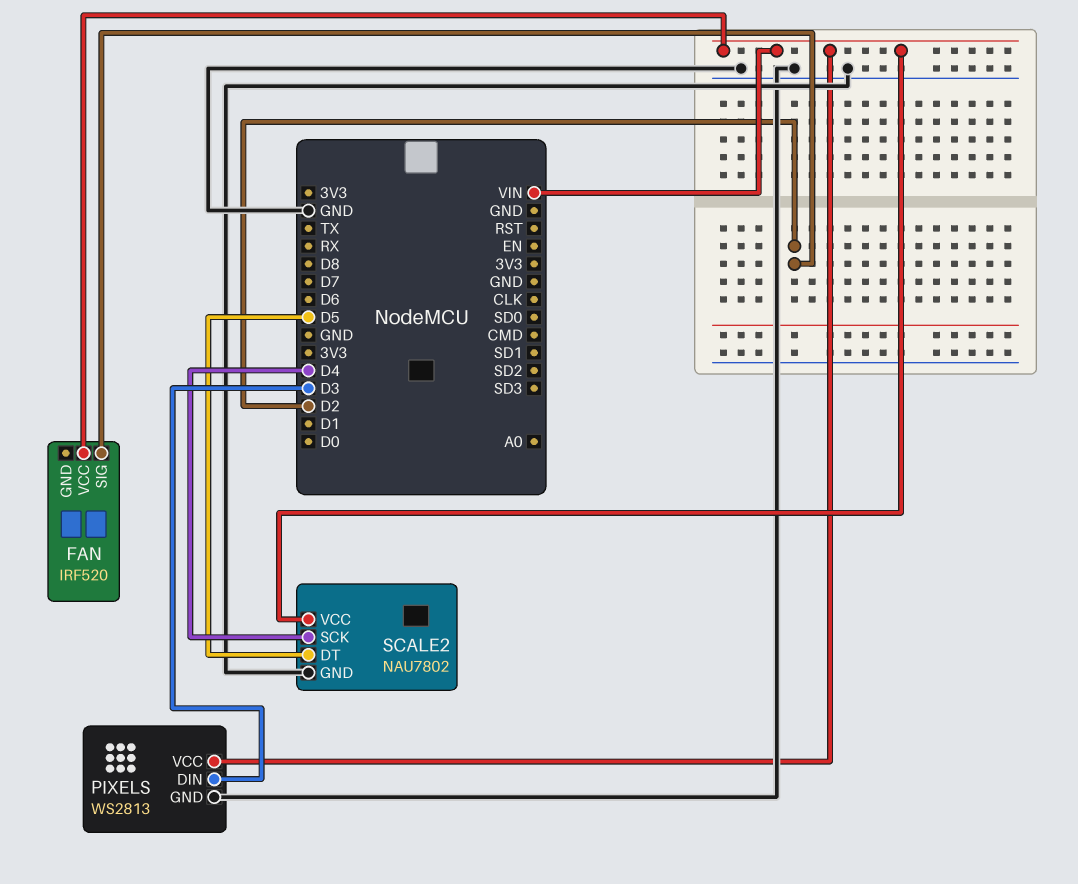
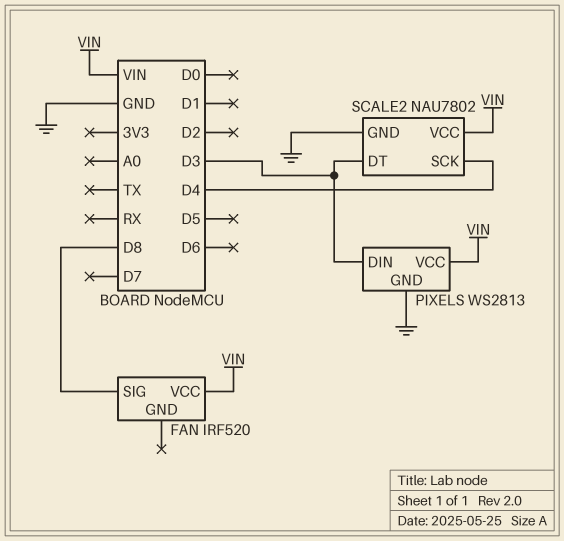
FAN pin SIG: D2 -> D8
SCALE2 pin DT: D5 -> D3

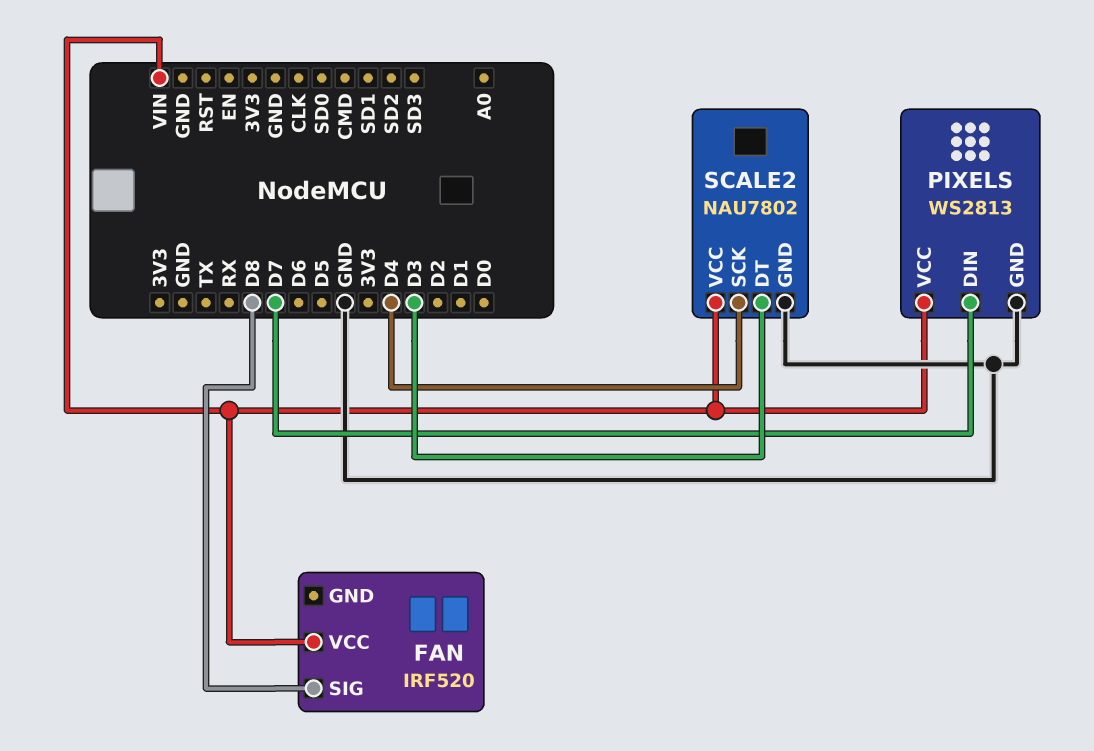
PIXELS pin DIN: D3 -> D7

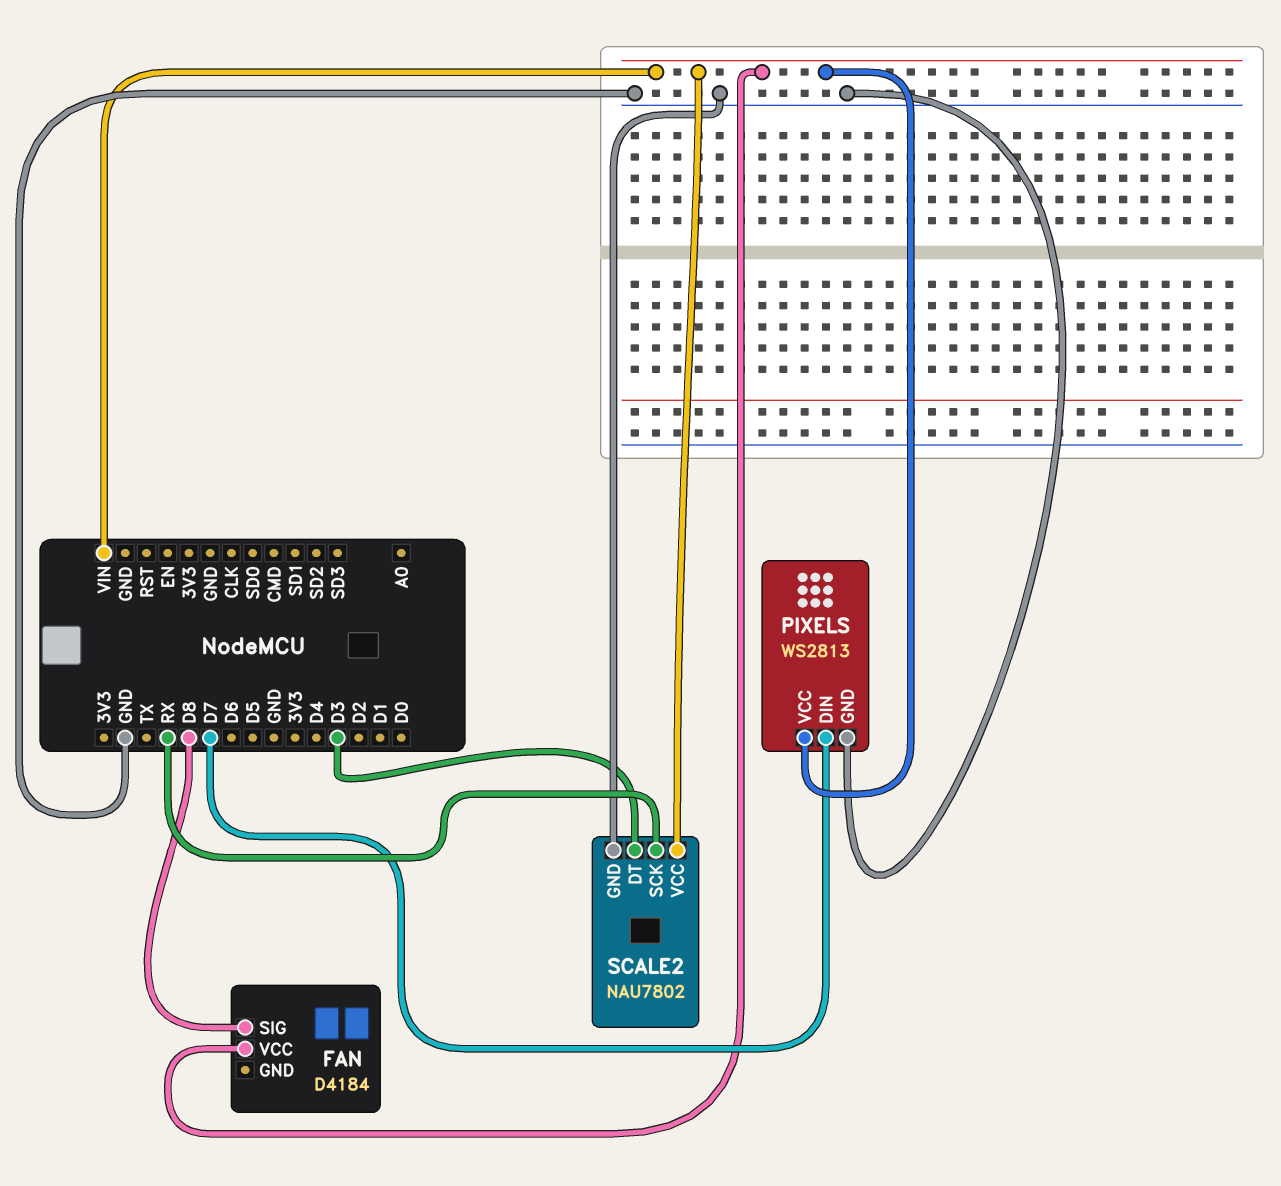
FAN: IRF520 -> D4184
SCALE2 pin SCK: D4 -> RX

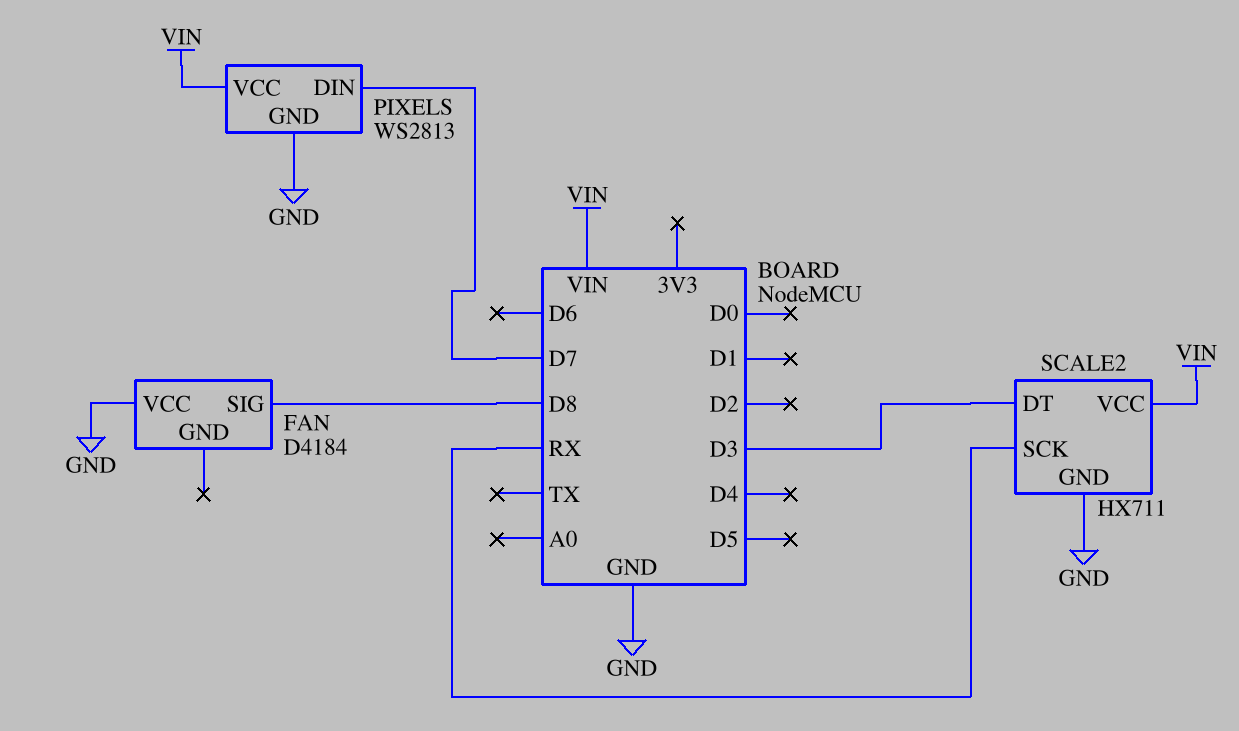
FAN pin VCC: VIN -> GND
SCALE2: NAU7802 -> HX711

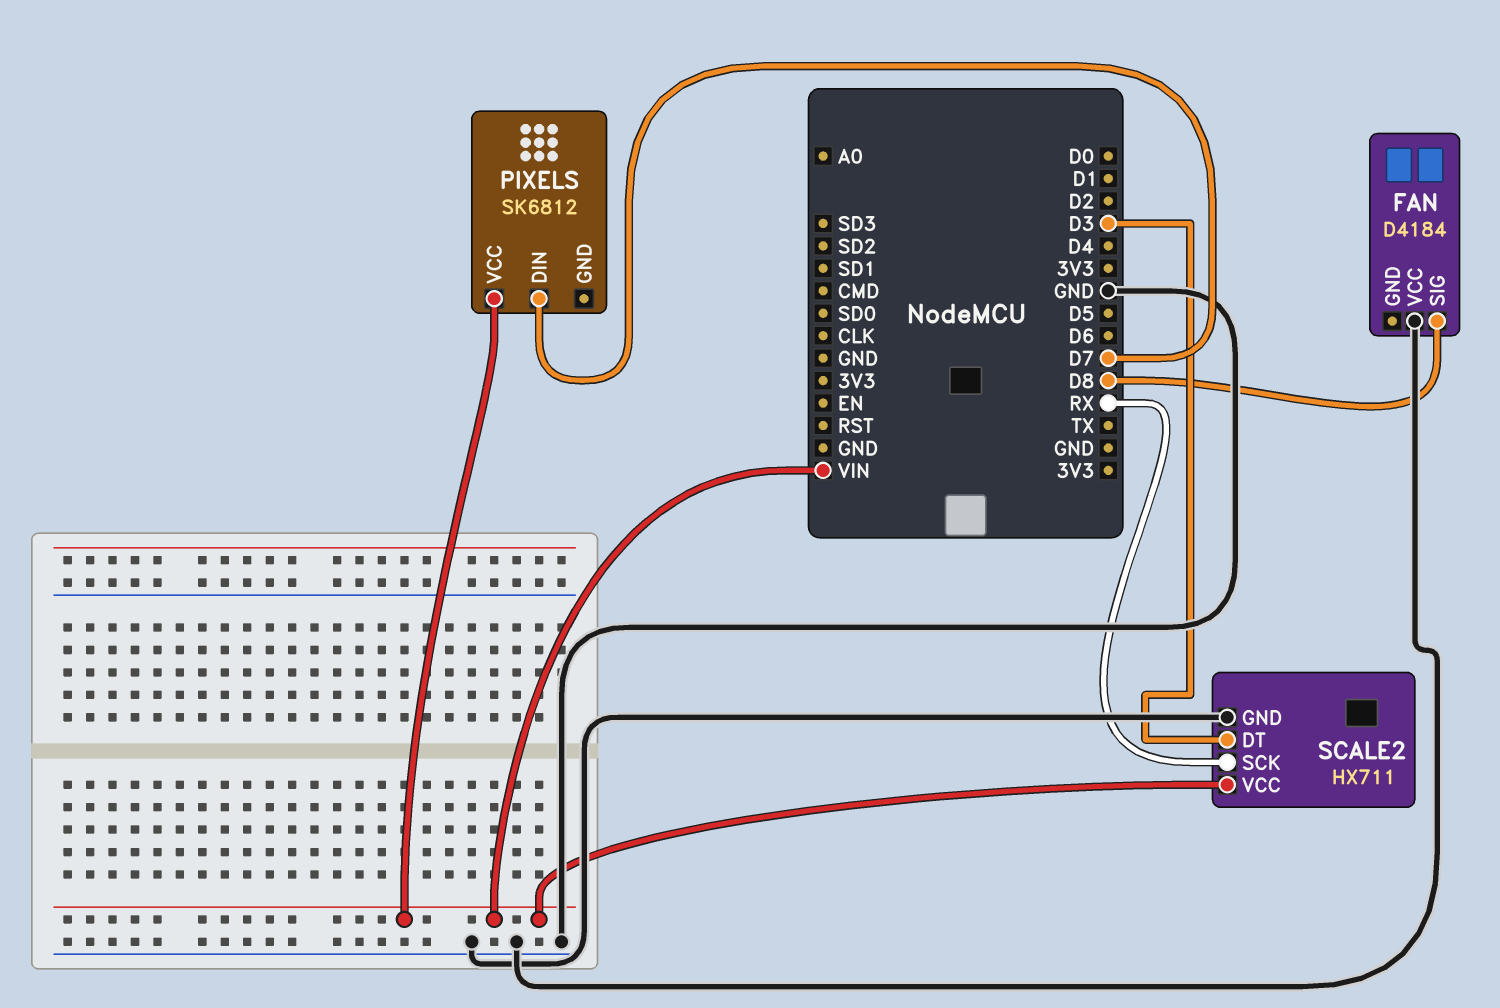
PIXELS: WS2813 -> SK6812
PIXELS pin GND: GND -> none

